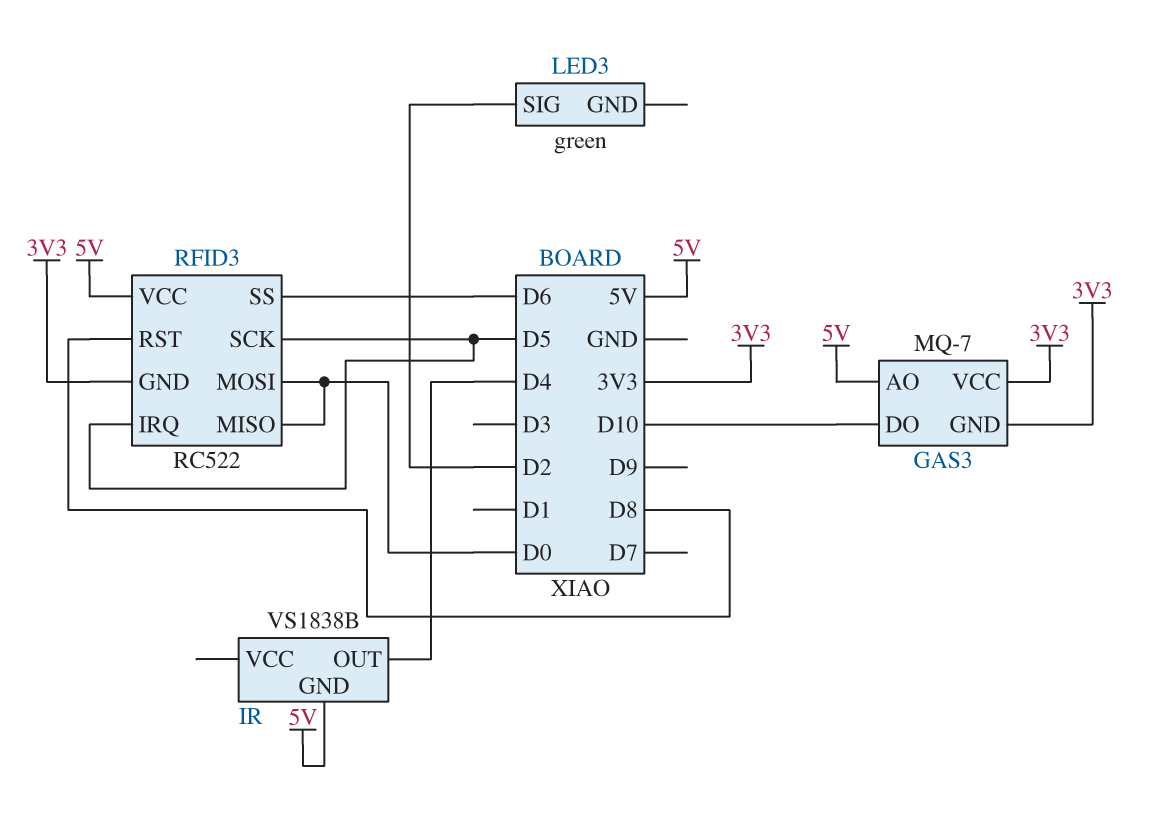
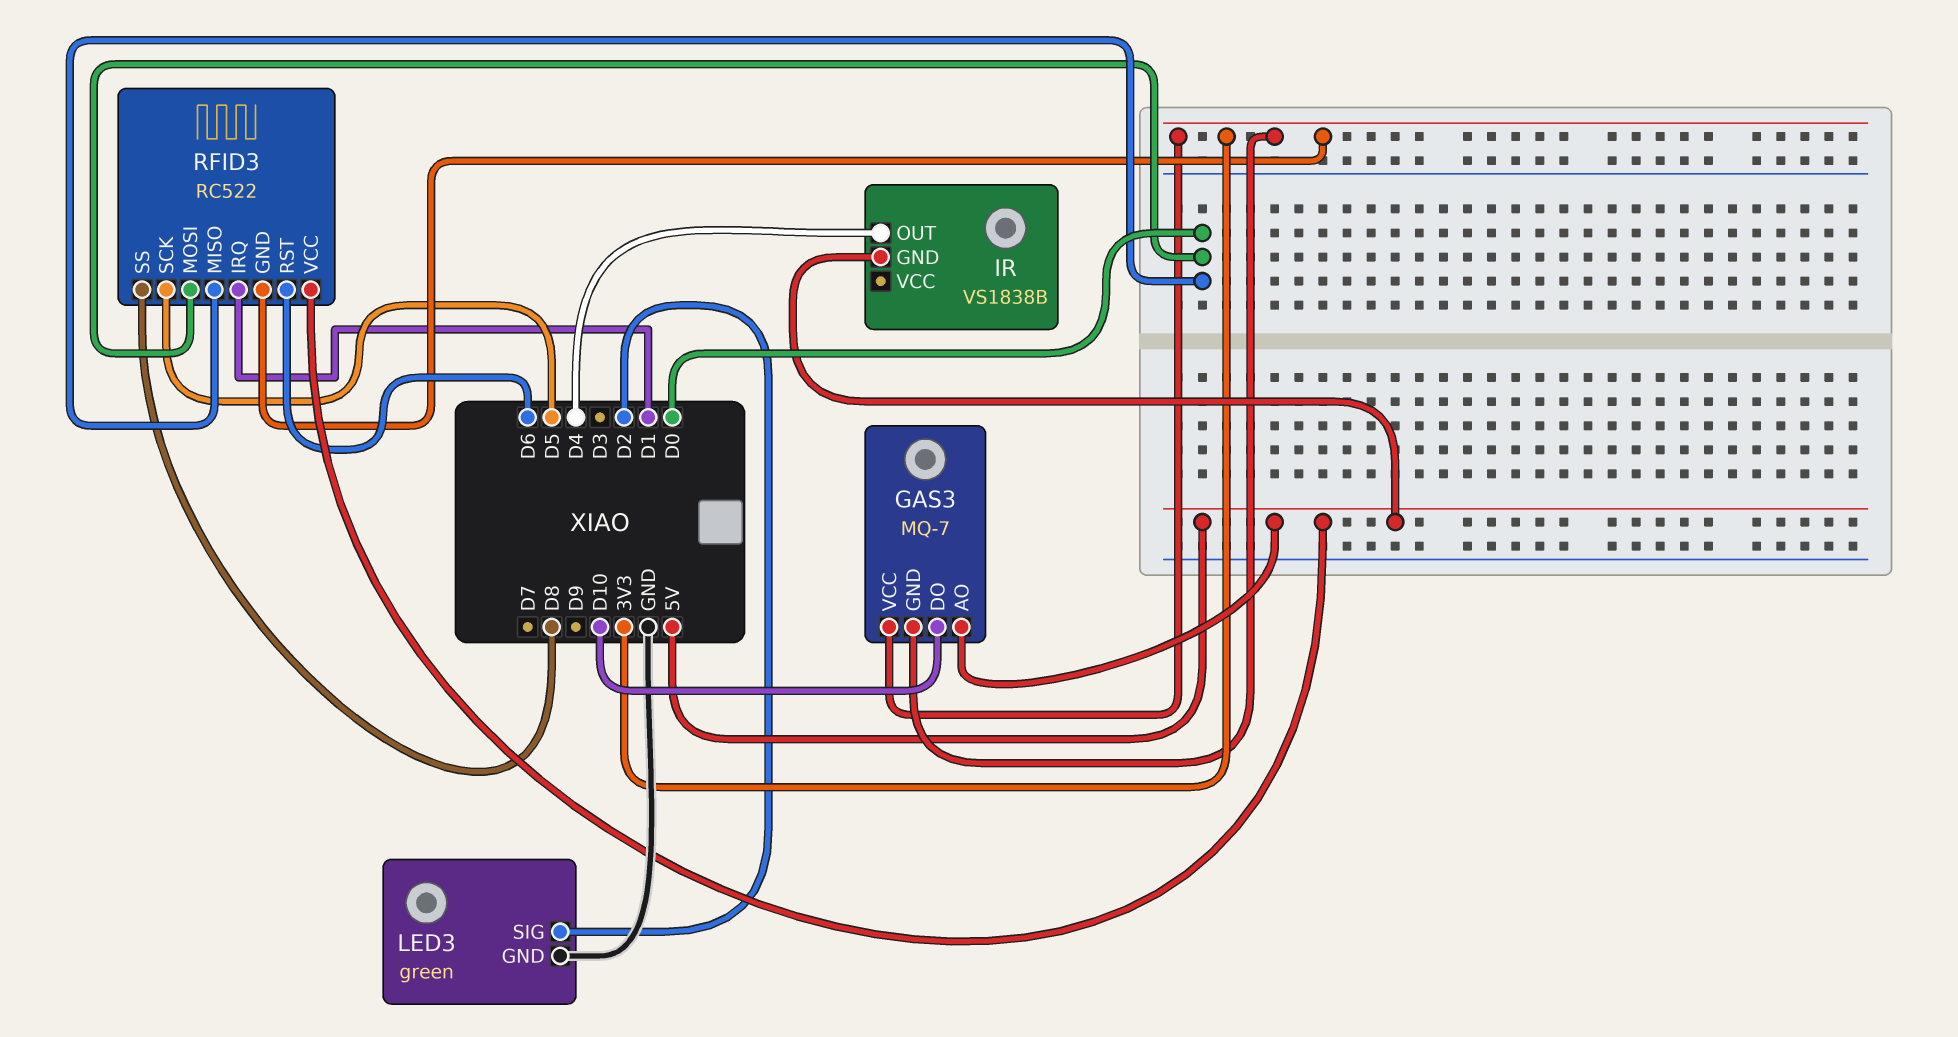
LED3 pin GND: none -> GND
RFID3 pin IRQ: D5 -> D1
RFID3 pin RST: D8 -> D6
RFID3 pin SS: D6 -> D8

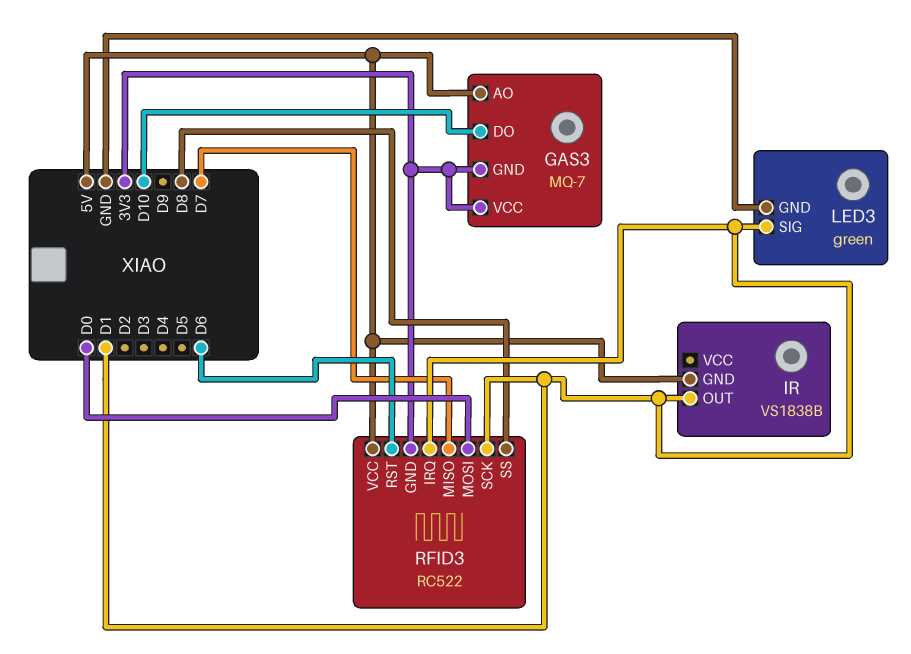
IR pin OUT: D4 -> D1
LED3 pin SIG: D2 -> D1
RFID3 pin MISO: D0 -> D7
RFID3 pin SCK: D5 -> D1

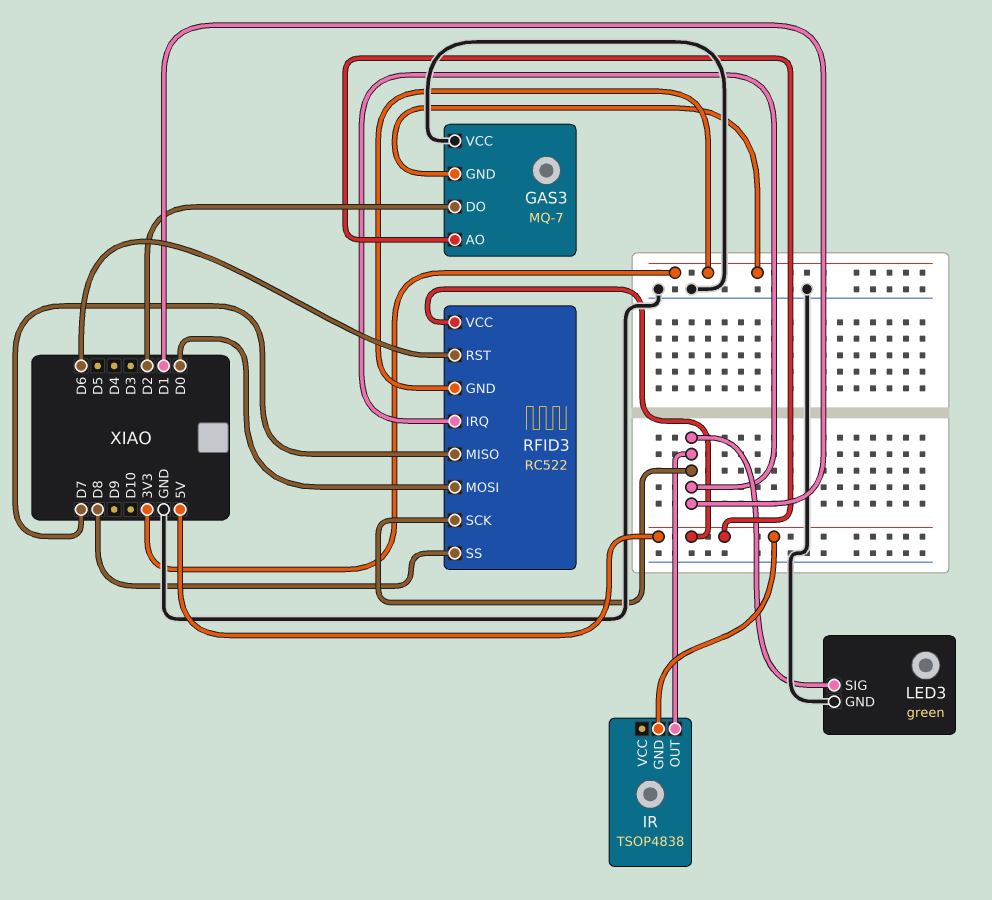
GAS3 pin DO: D10 -> D2
GAS3 pin VCC: 3V3 -> GND
IR: VS1838B -> TSOP4838

